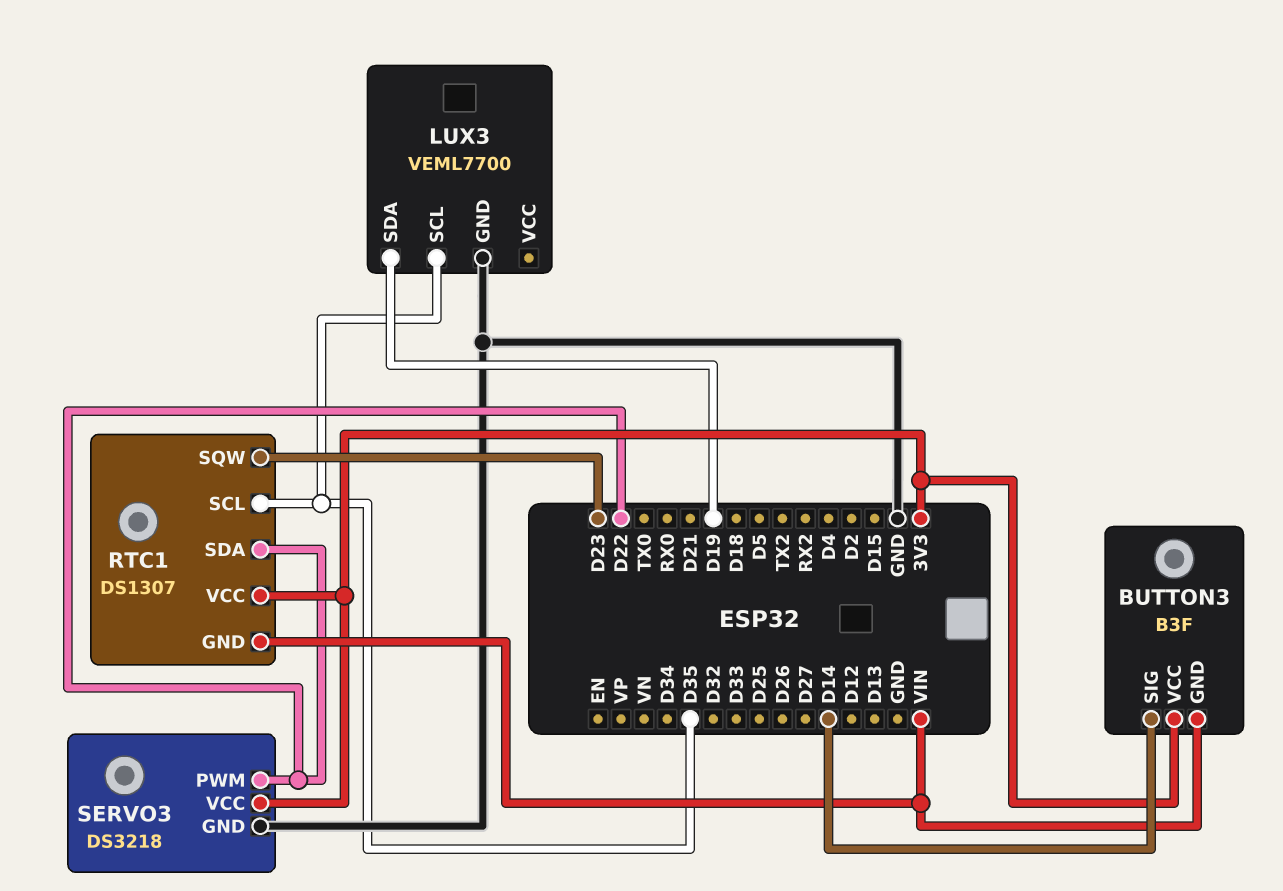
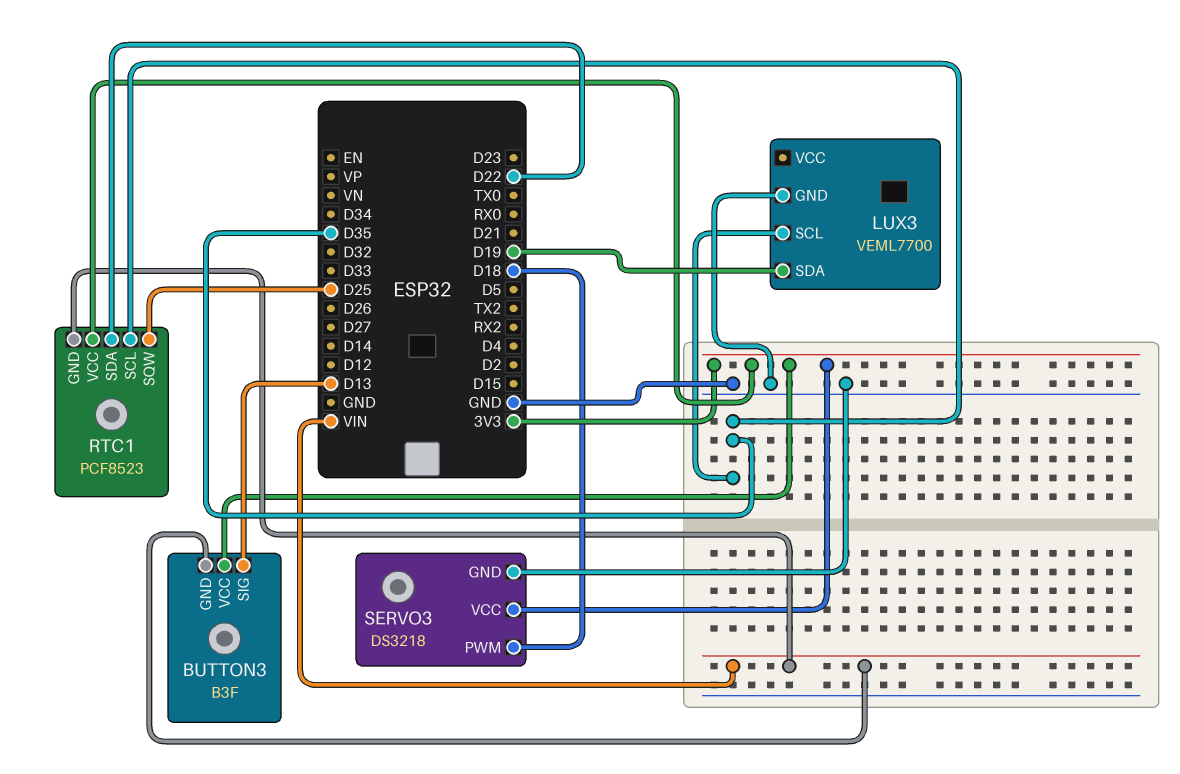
BUTTON3 pin SIG: D14 -> D13
RTC1: DS1307 -> PCF8523
RTC1 pin SQW: D23 -> D25
SERVO3 pin PWM: D22 -> D18

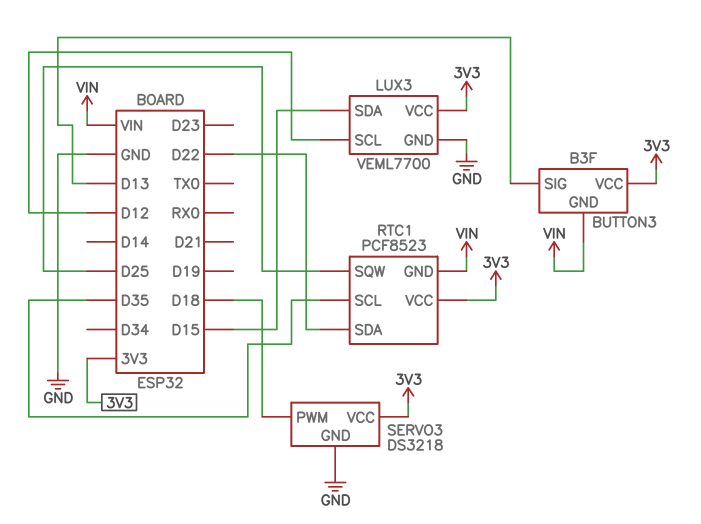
LUX3 pin SCL: D35 -> D12
LUX3 pin SDA: D19 -> D15
LUX3 pin VCC: none -> 3V3

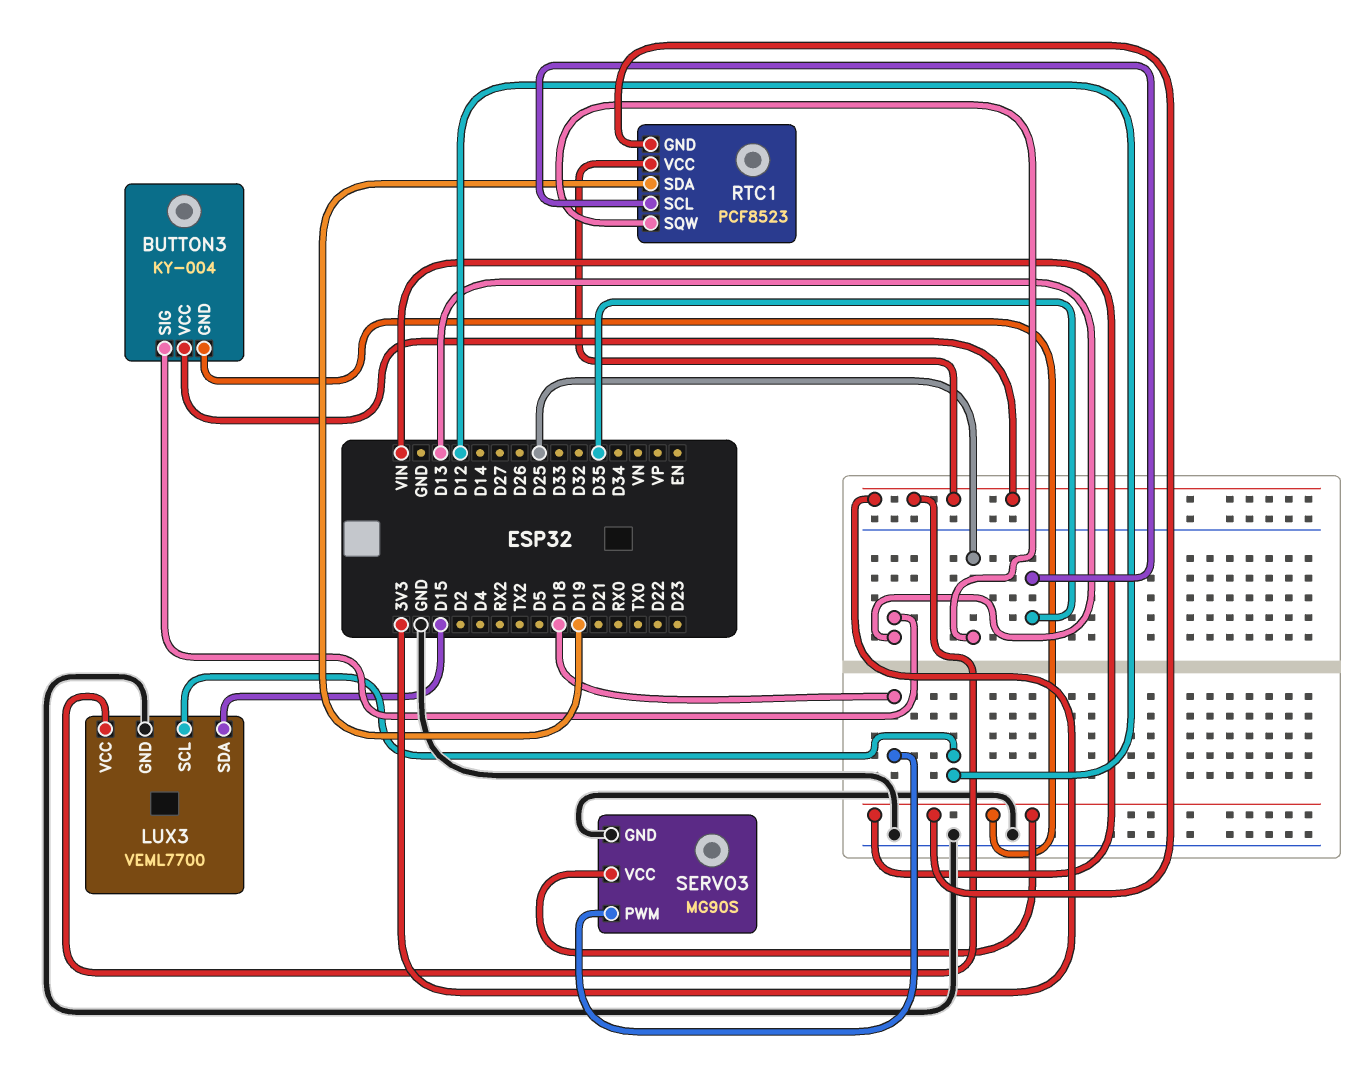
BUTTON3: B3F -> KY-004
RTC1 pin SDA: D22 -> D19
SERVO3: DS3218 -> MG90S
SERVO3 pin VCC: 3V3 -> VIN

